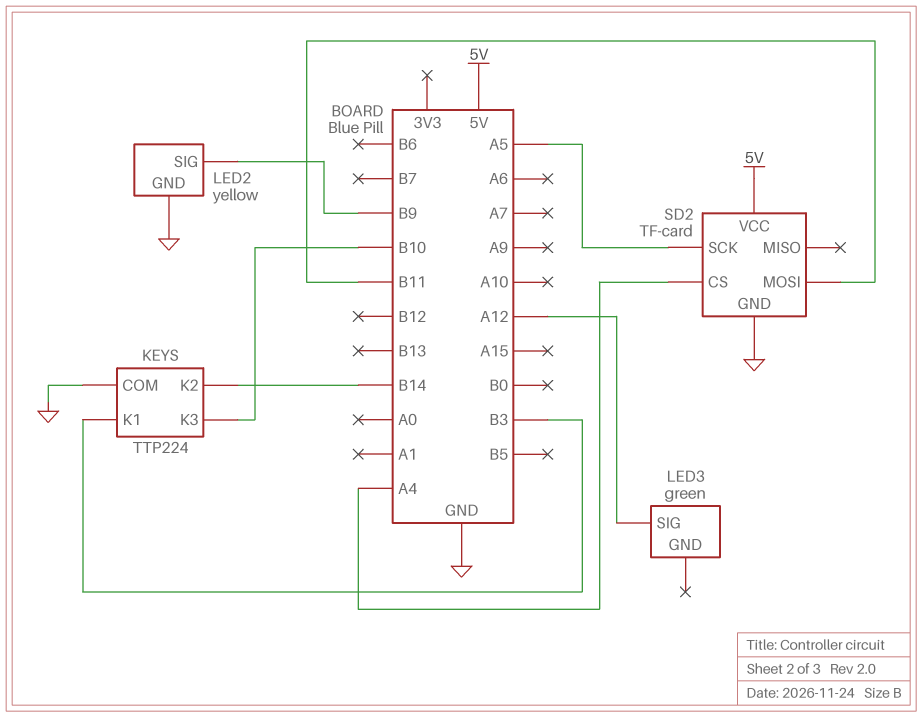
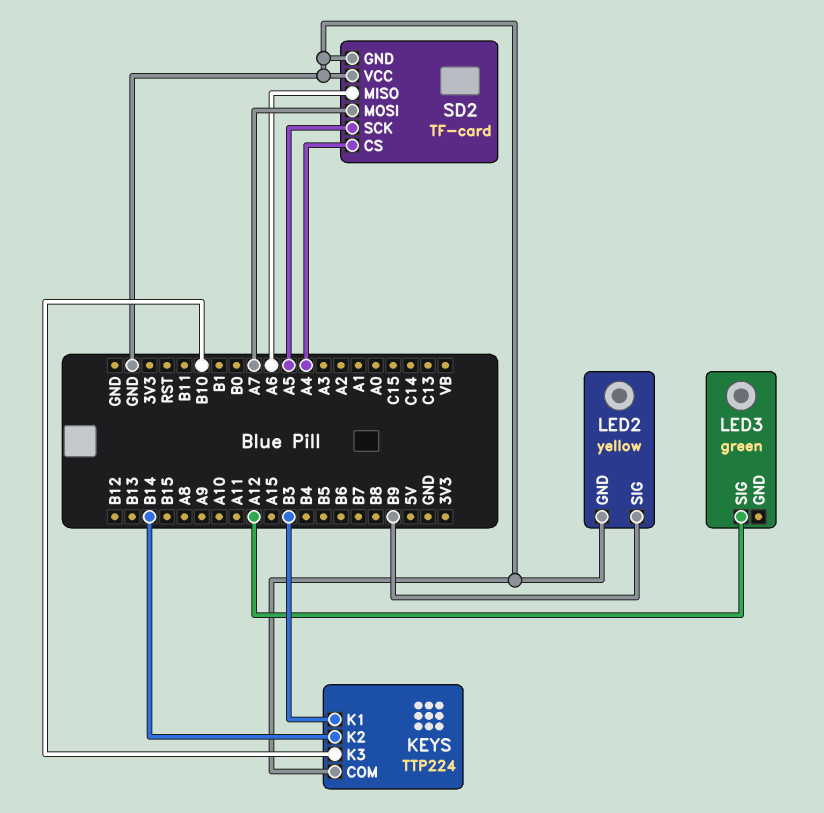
SD2 pin MISO: none -> A6
SD2 pin MOSI: B11 -> A7
SD2 pin VCC: 5V -> GND

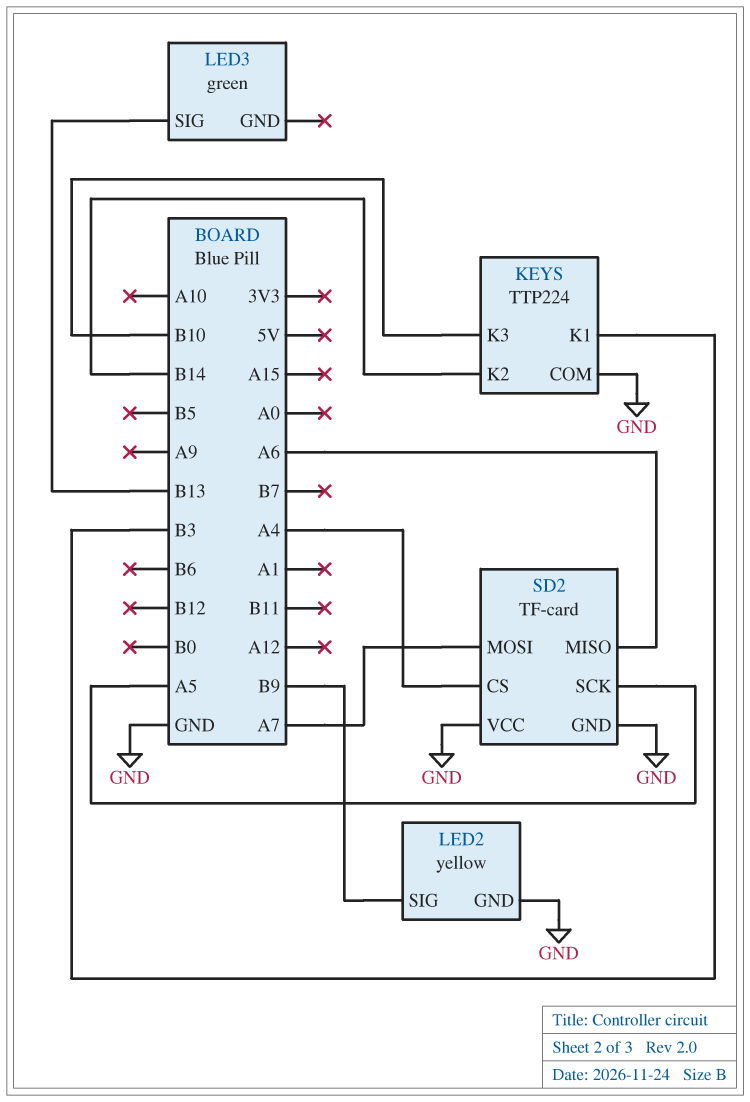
LED3 pin SIG: A12 -> B13

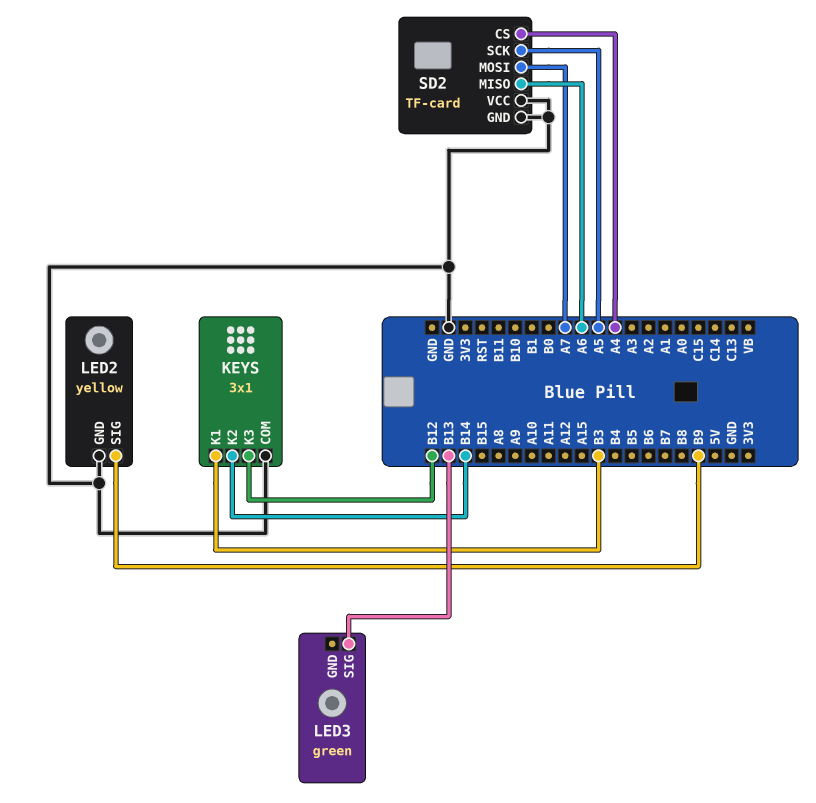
KEYS: TTP224 -> 3x1
KEYS pin K3: B10 -> B12

